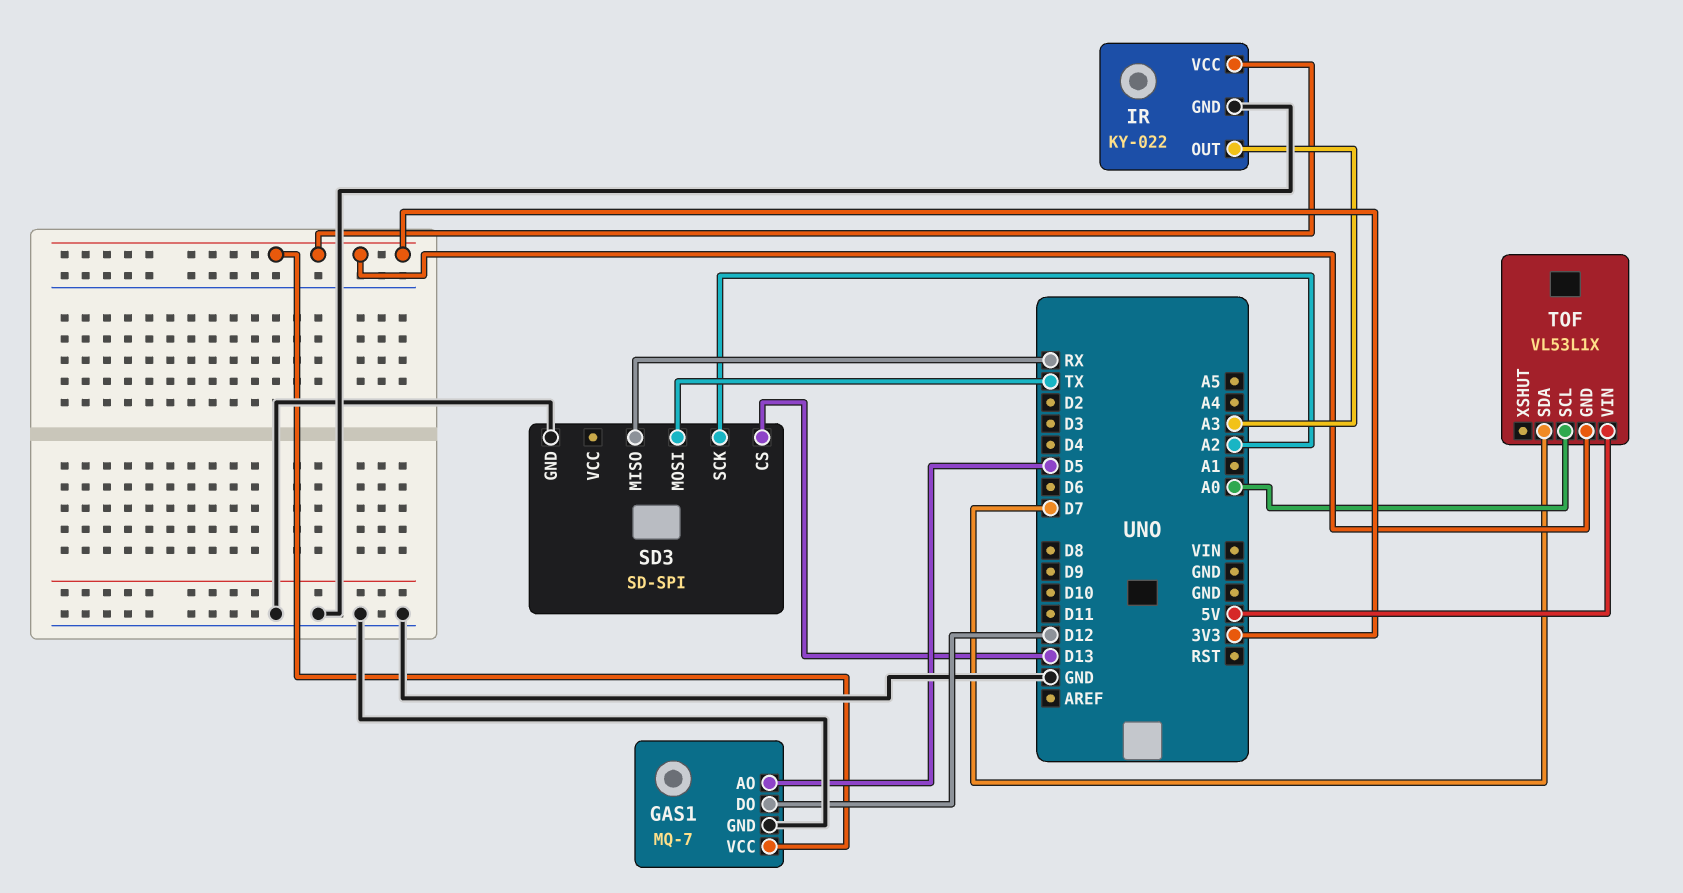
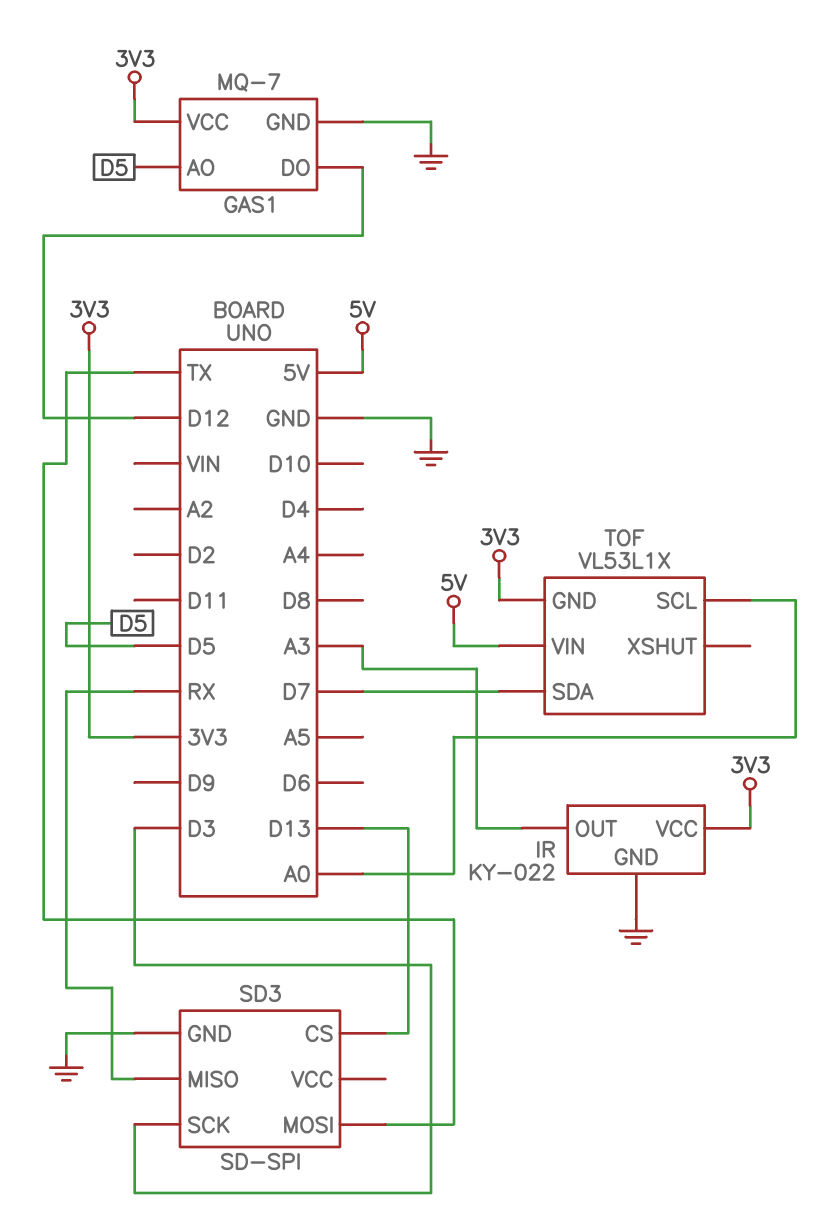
SD3 pin SCK: A2 -> D3

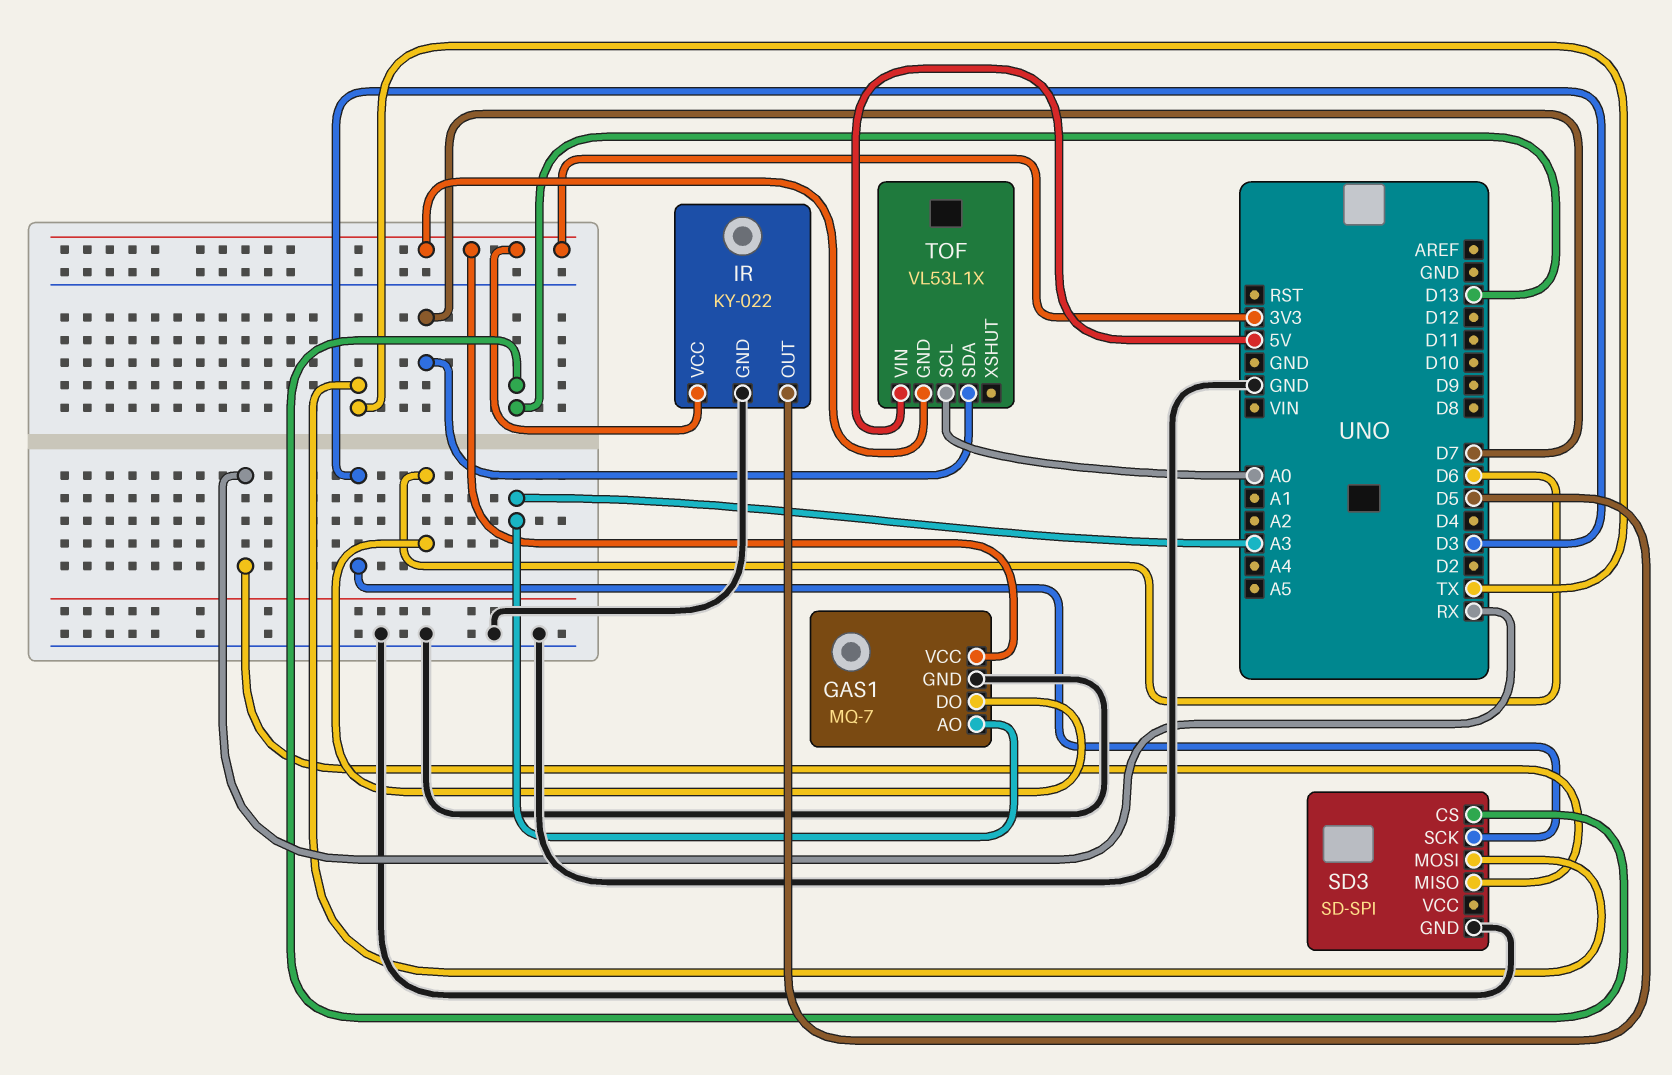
GAS1 pin AO: D5 -> A3
GAS1 pin DO: D12 -> D6
IR pin OUT: A3 -> D5

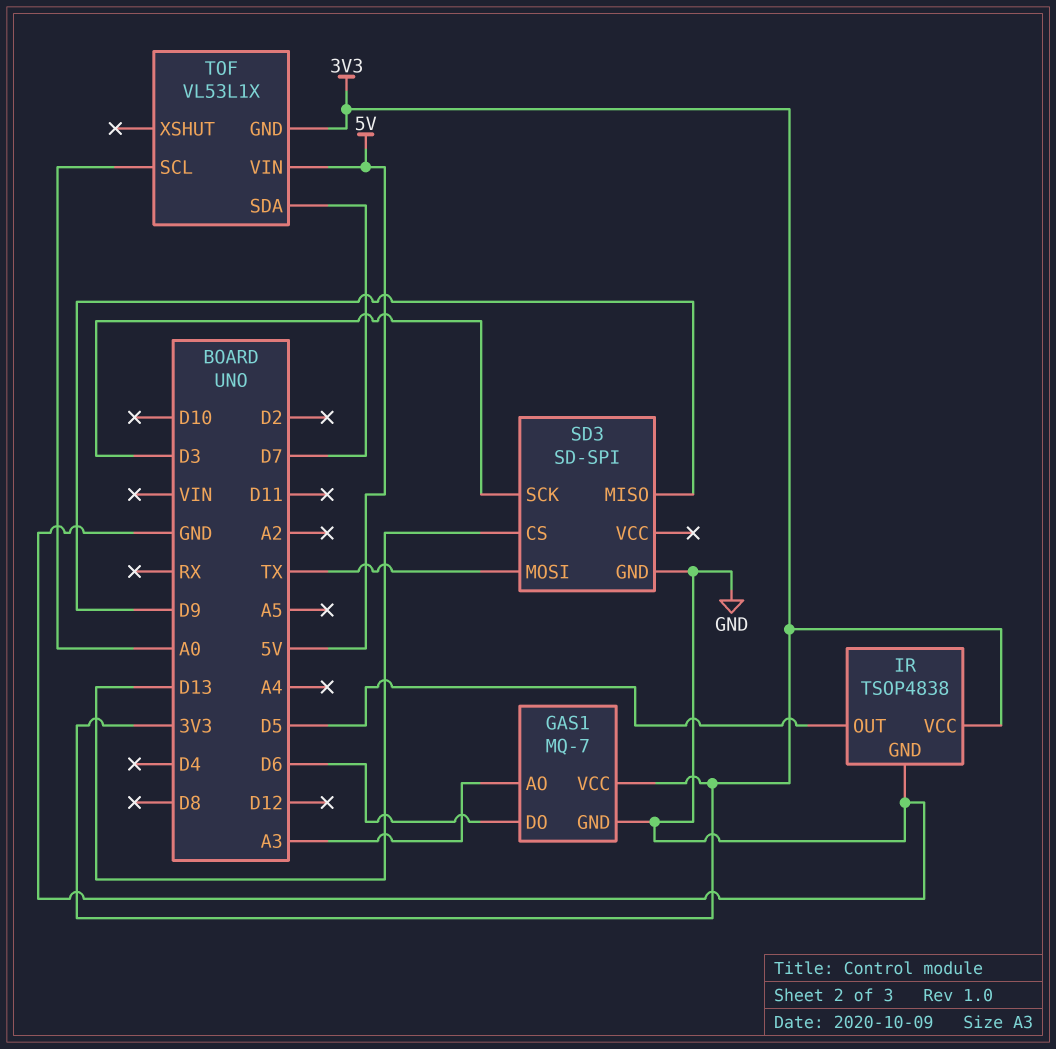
IR: KY-022 -> TSOP4838
SD3 pin MISO: RX -> D9

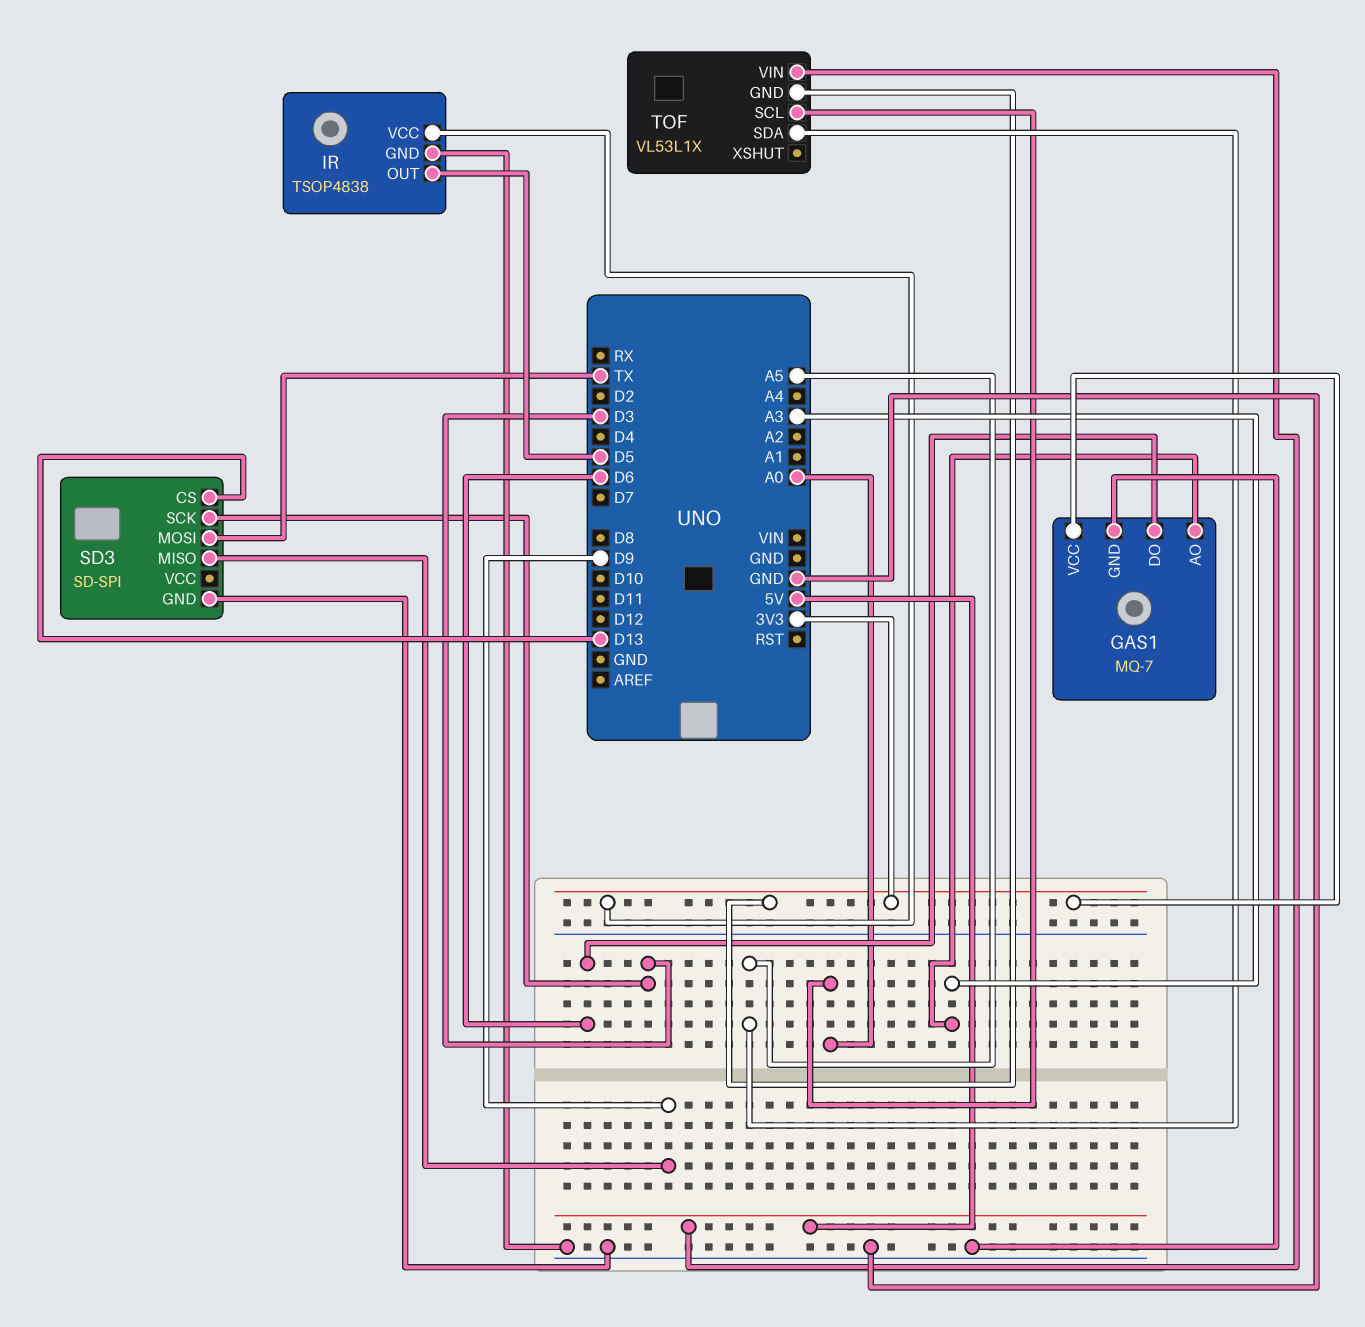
TOF pin SDA: D7 -> A5

